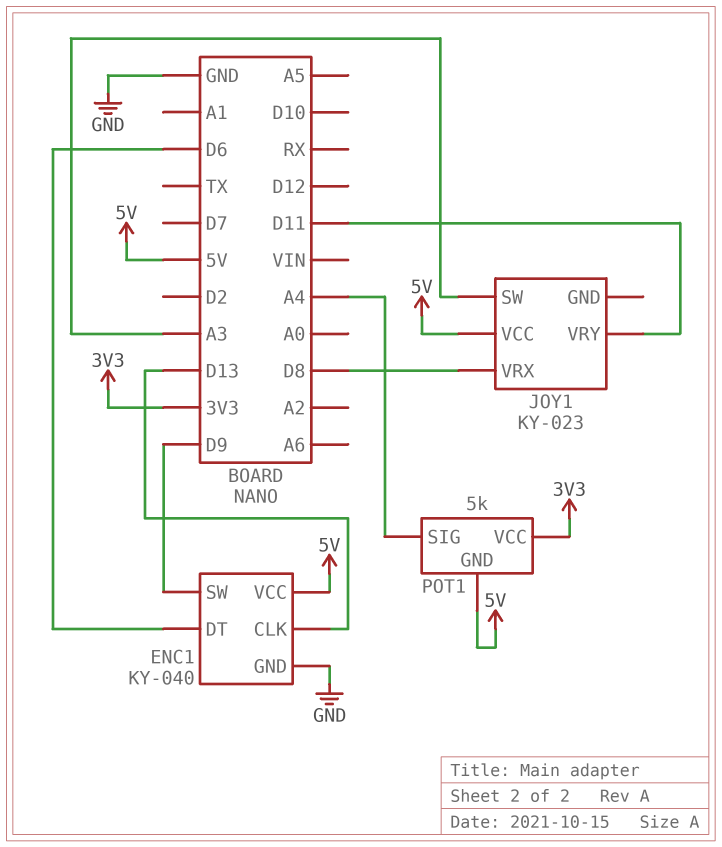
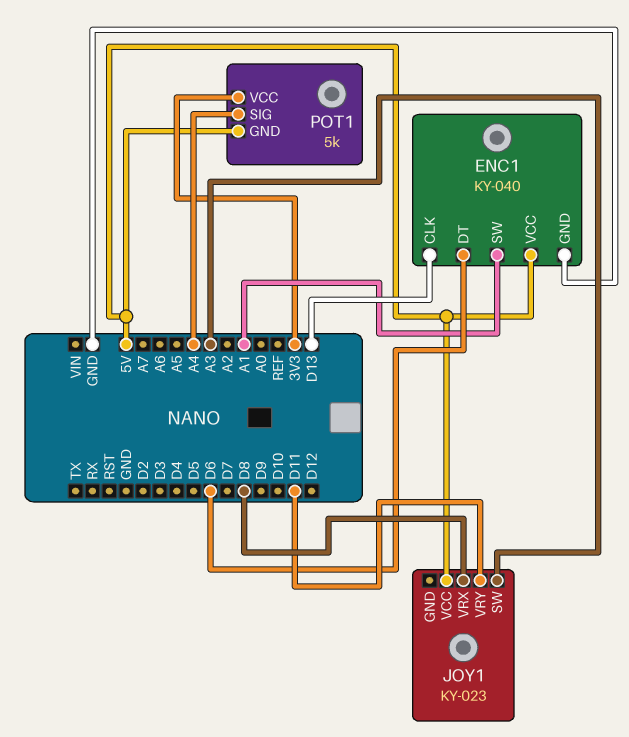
ENC1 pin SW: D9 -> A1

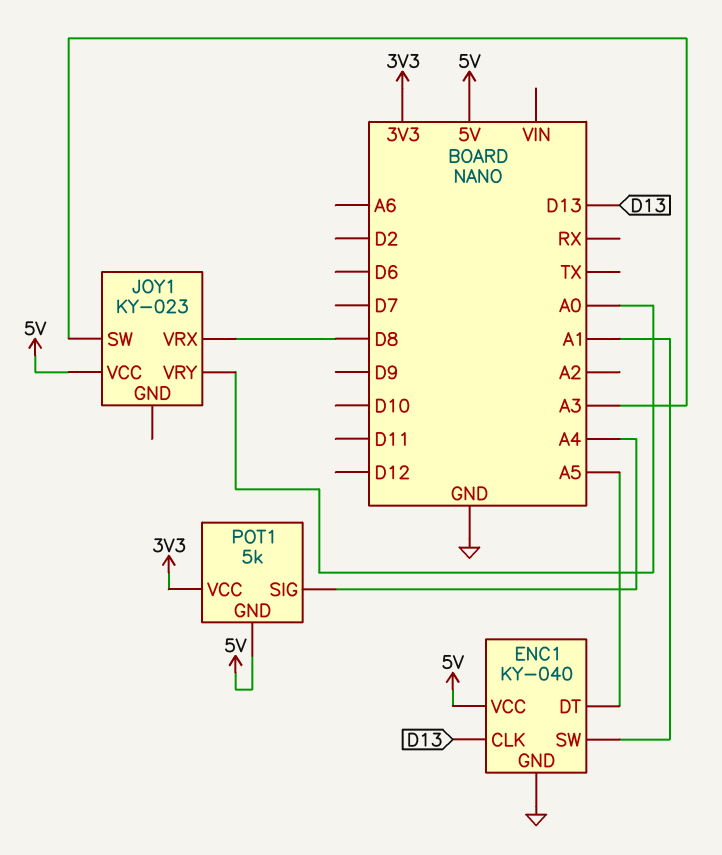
ENC1 pin DT: D6 -> A5
JOY1 pin VRY: D11 -> A0

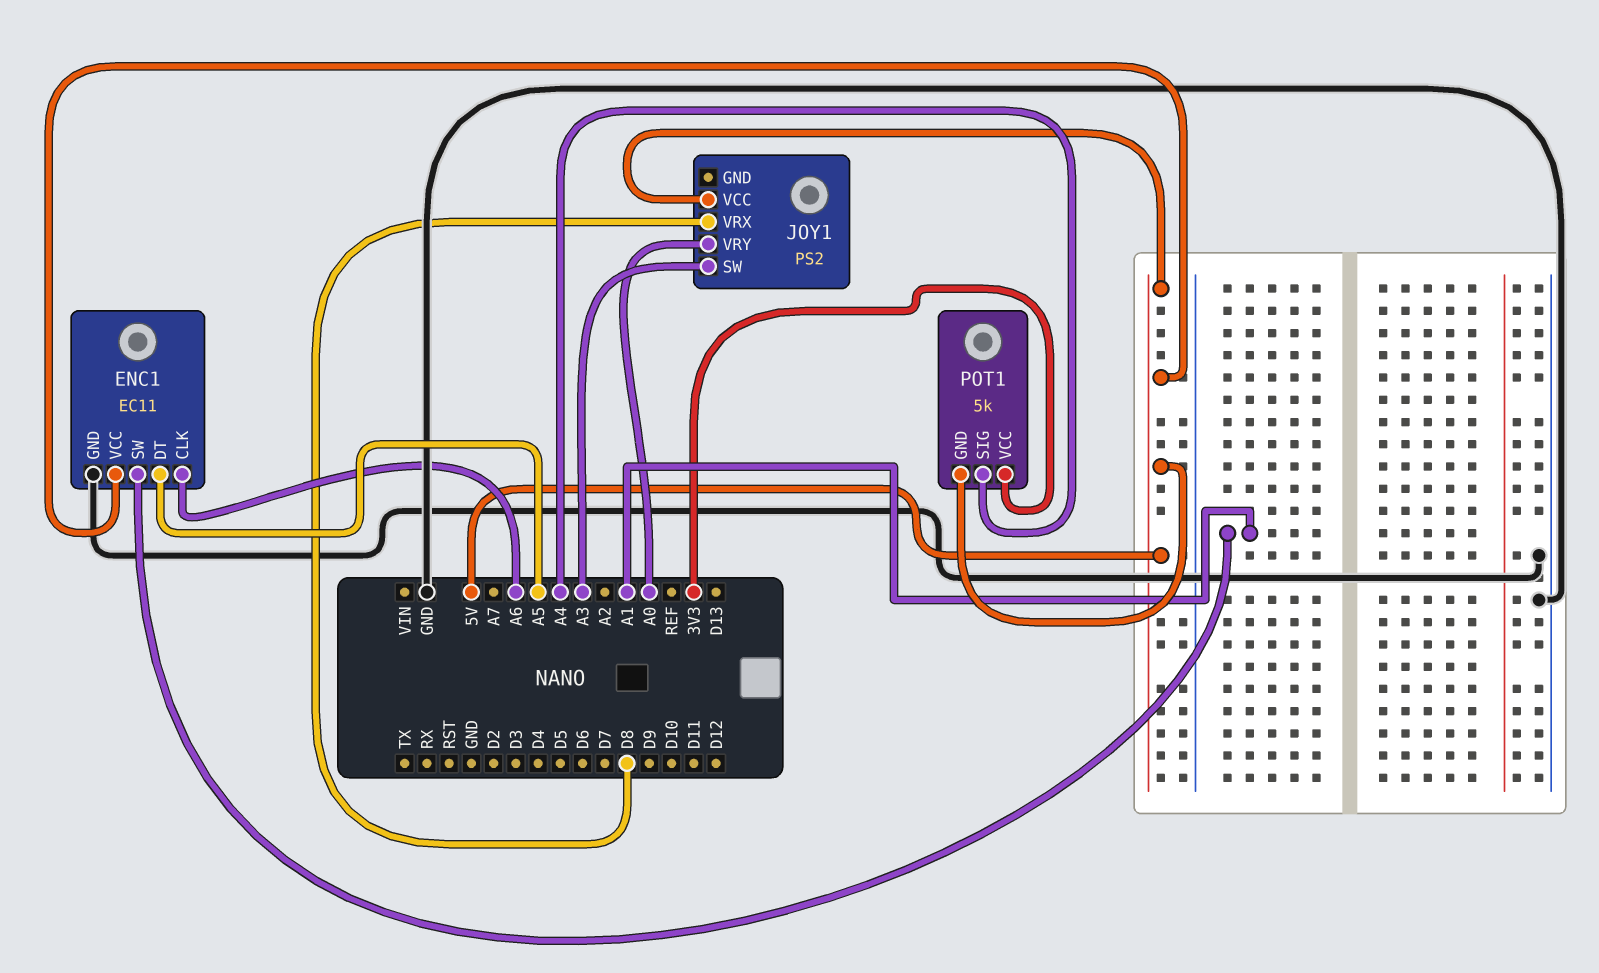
ENC1: KY-040 -> EC11
ENC1 pin CLK: D13 -> A6
JOY1: KY-023 -> PS2

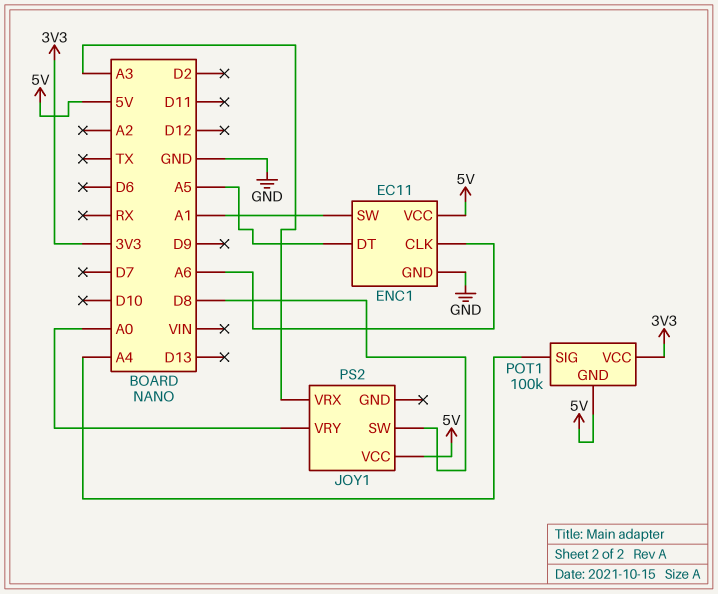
JOY1 pin SW: A3 -> D8
JOY1 pin VRX: D8 -> A3
POT1: 5k -> 100k

